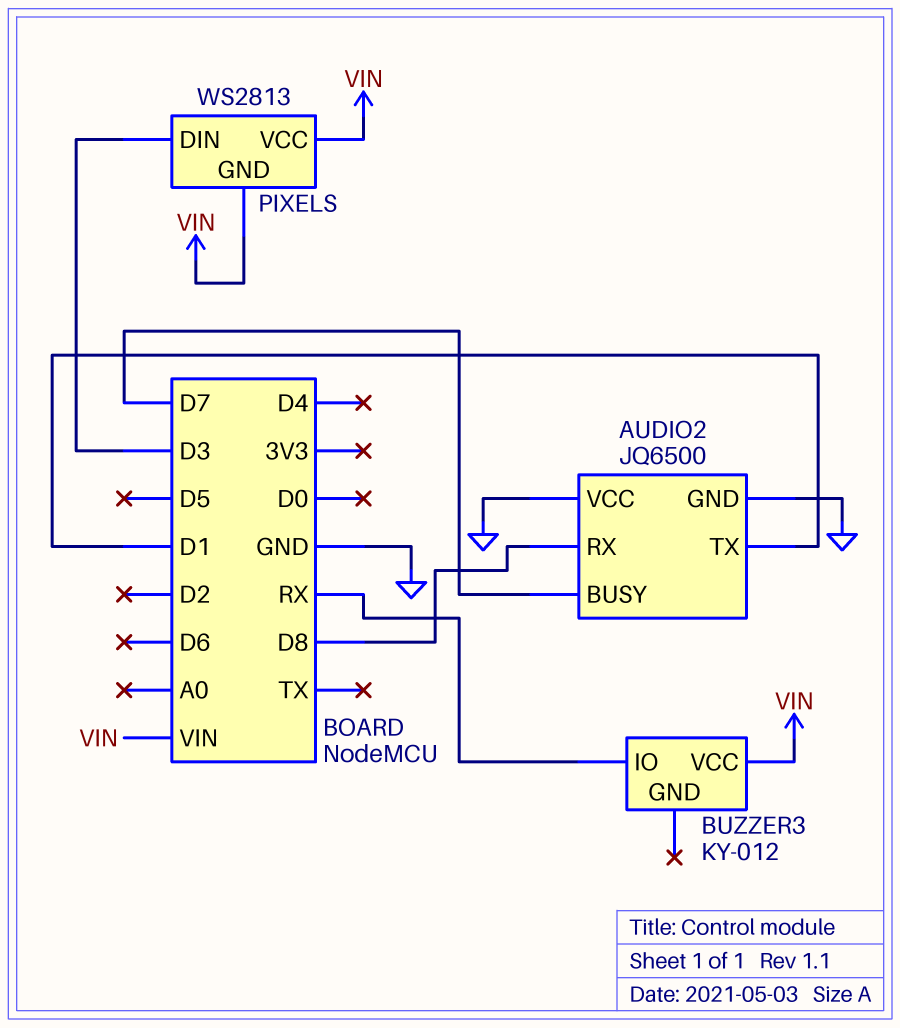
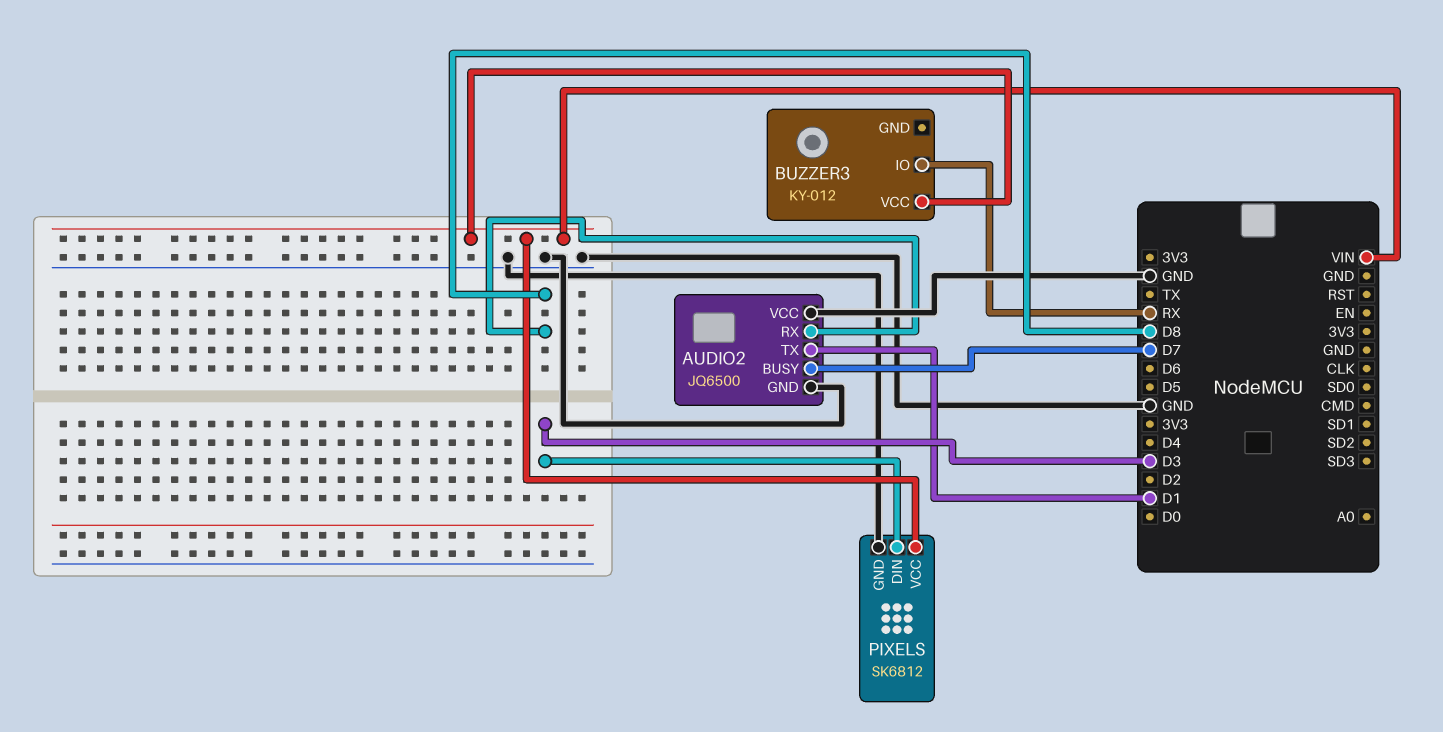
PIXELS: WS2813 -> SK6812
PIXELS pin GND: VIN -> GND

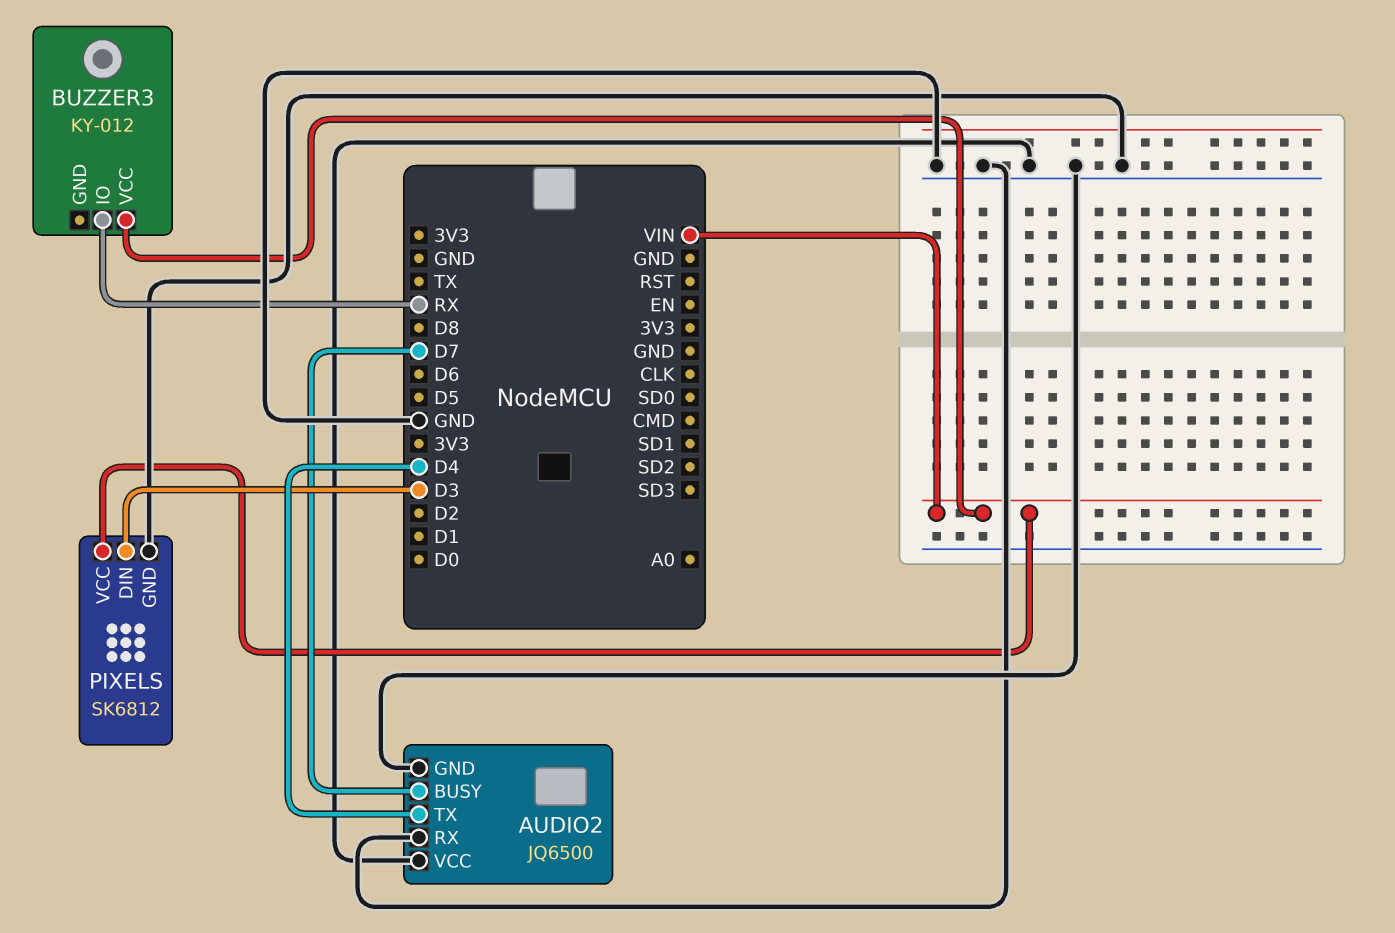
AUDIO2 pin RX: D8 -> GND
AUDIO2 pin TX: D1 -> D4

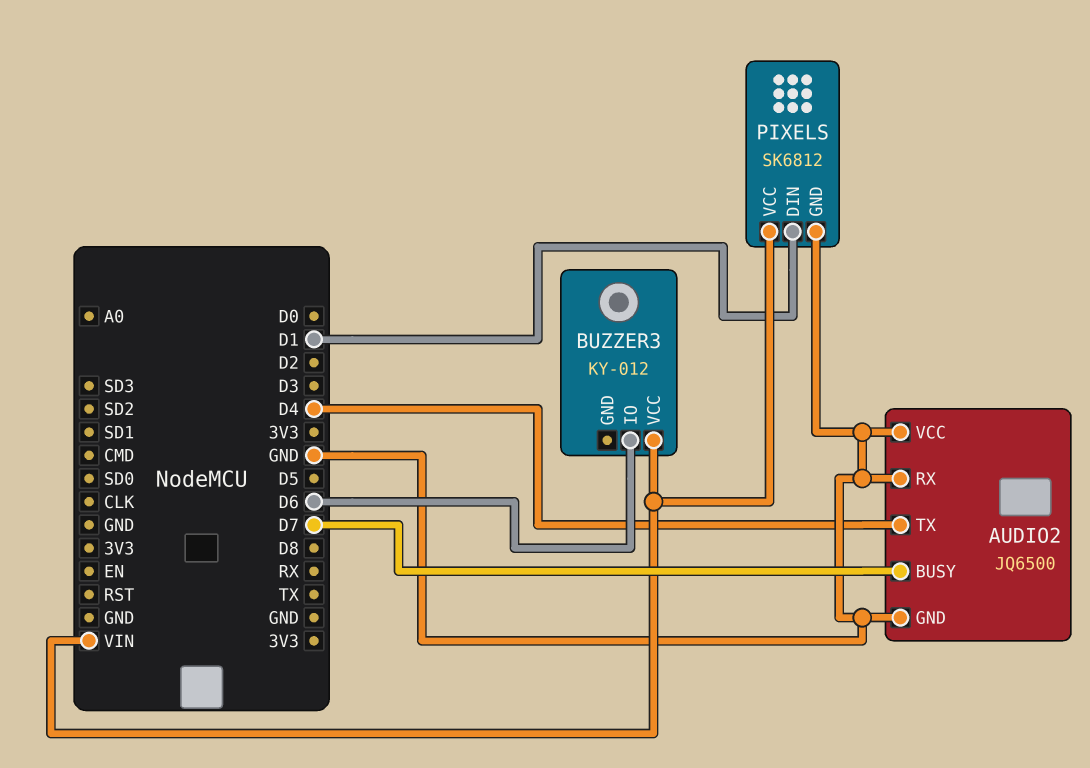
BUZZER3 pin IO: RX -> D6
PIXELS pin DIN: D3 -> D1

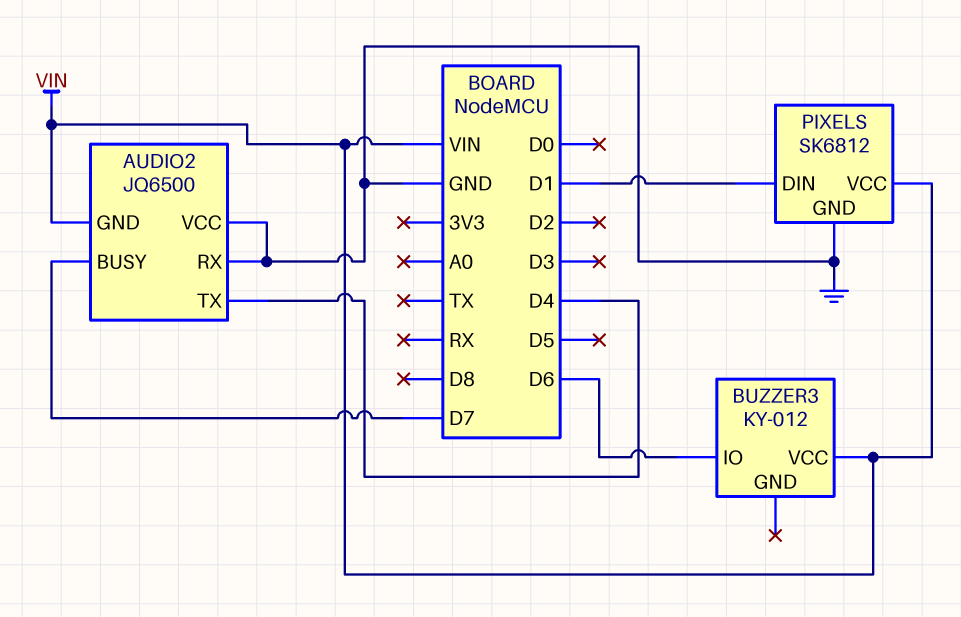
AUDIO2 pin GND: GND -> VIN

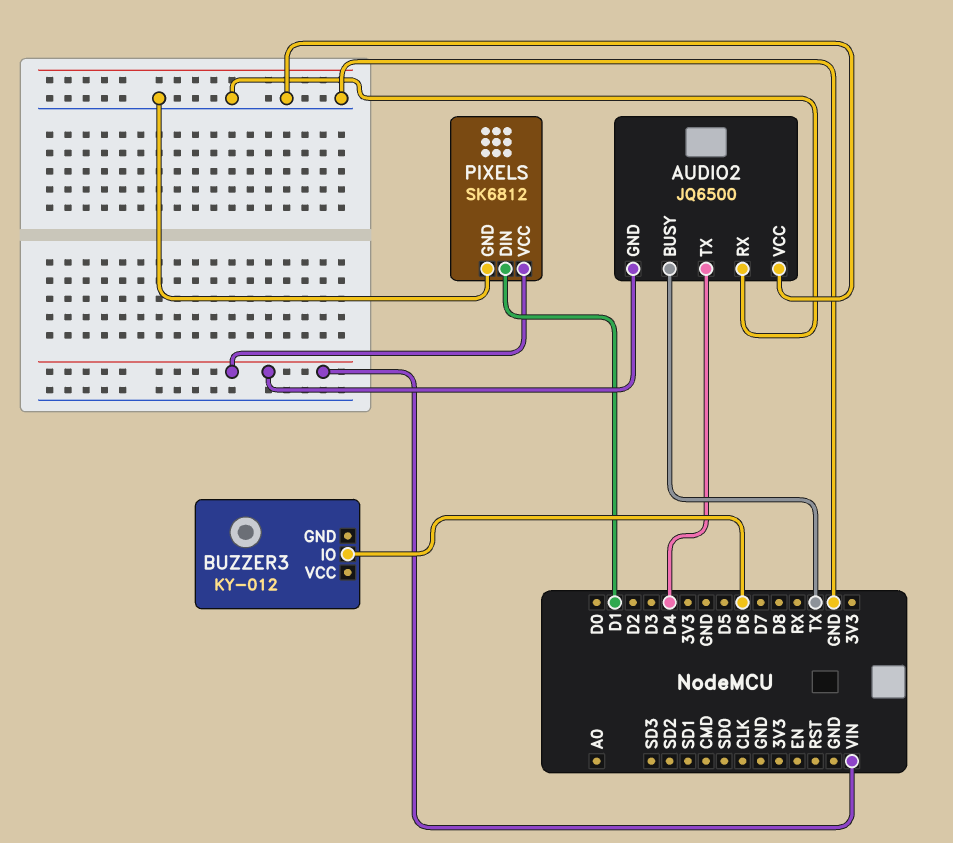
AUDIO2 pin BUSY: D7 -> TX
BUZZER3 pin VCC: VIN -> none

